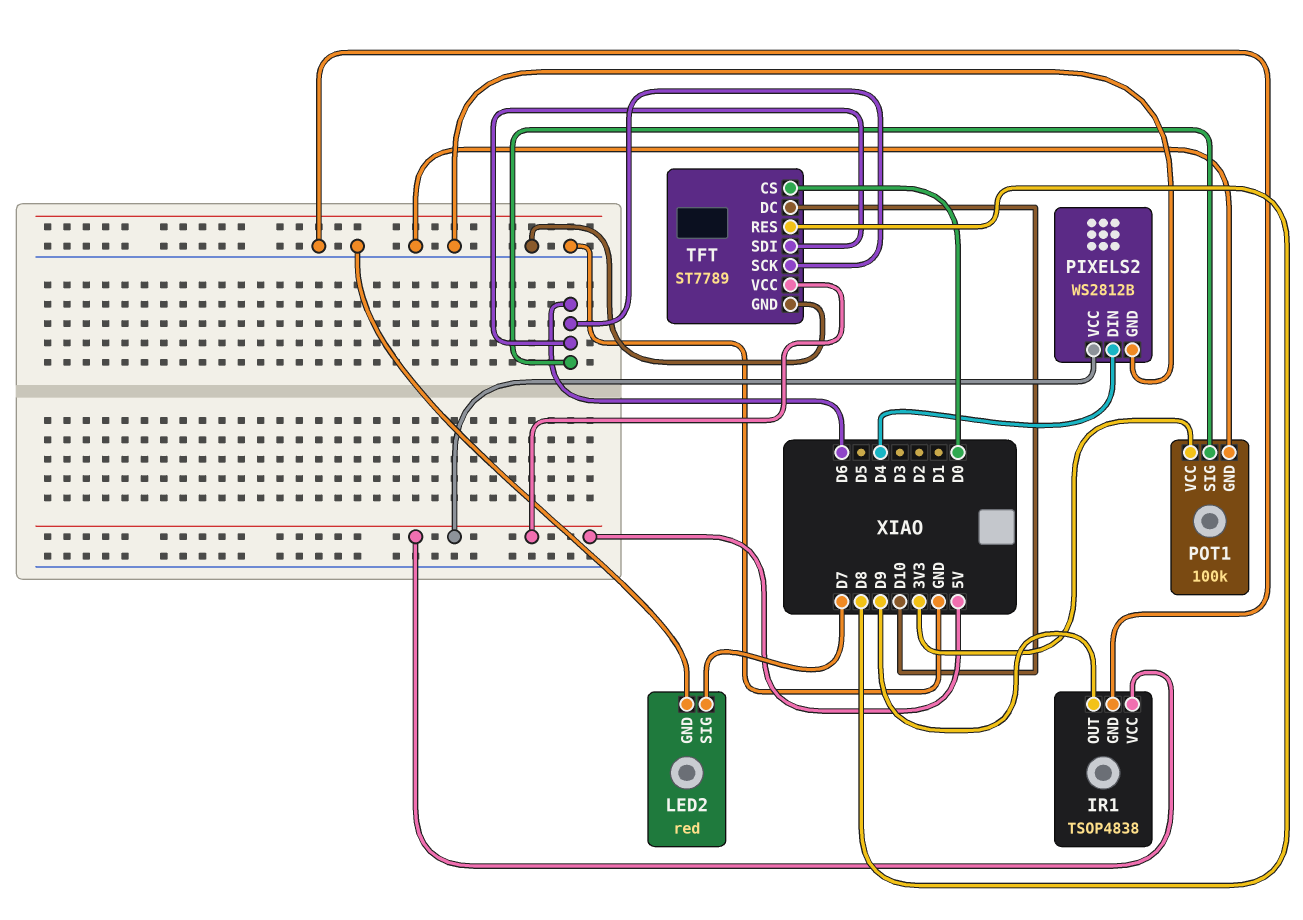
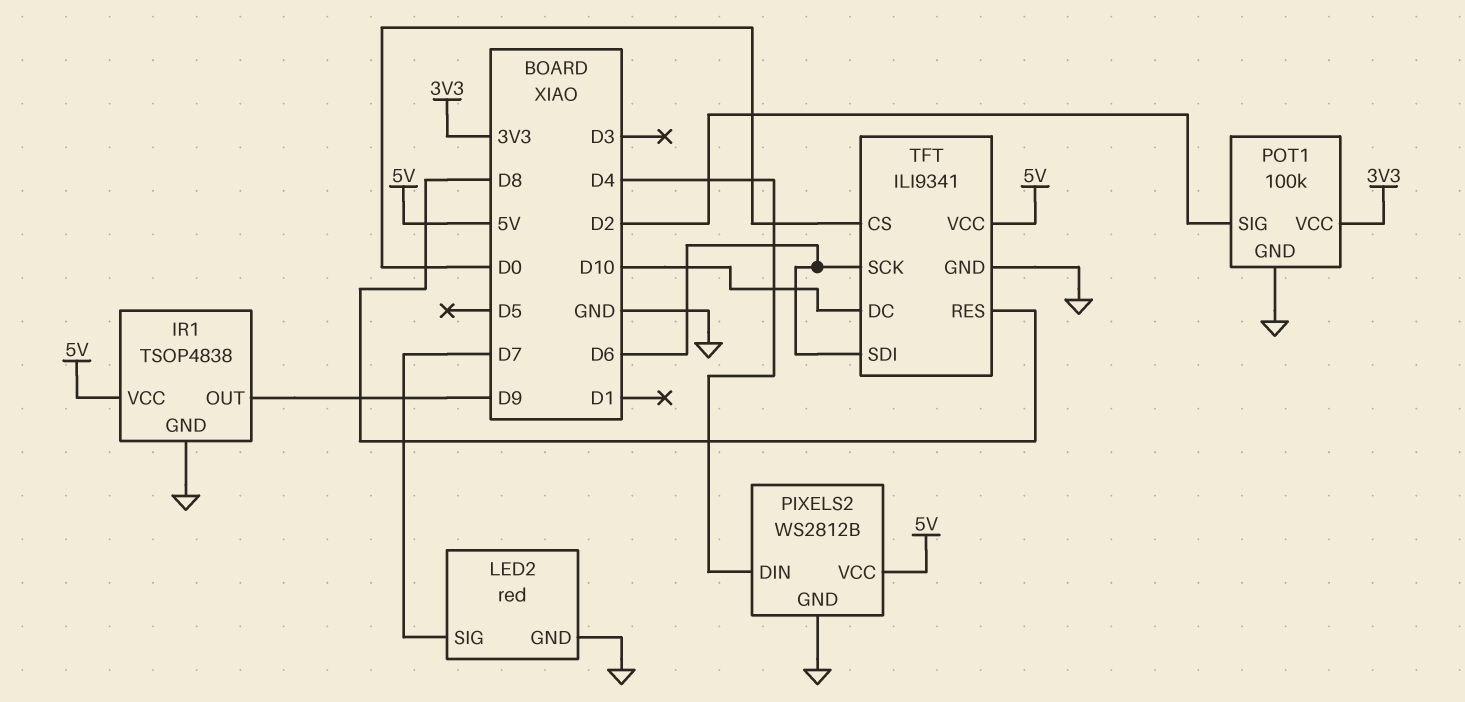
POT1 pin SIG: D6 -> D2
TFT: ST7789 -> ILI9341

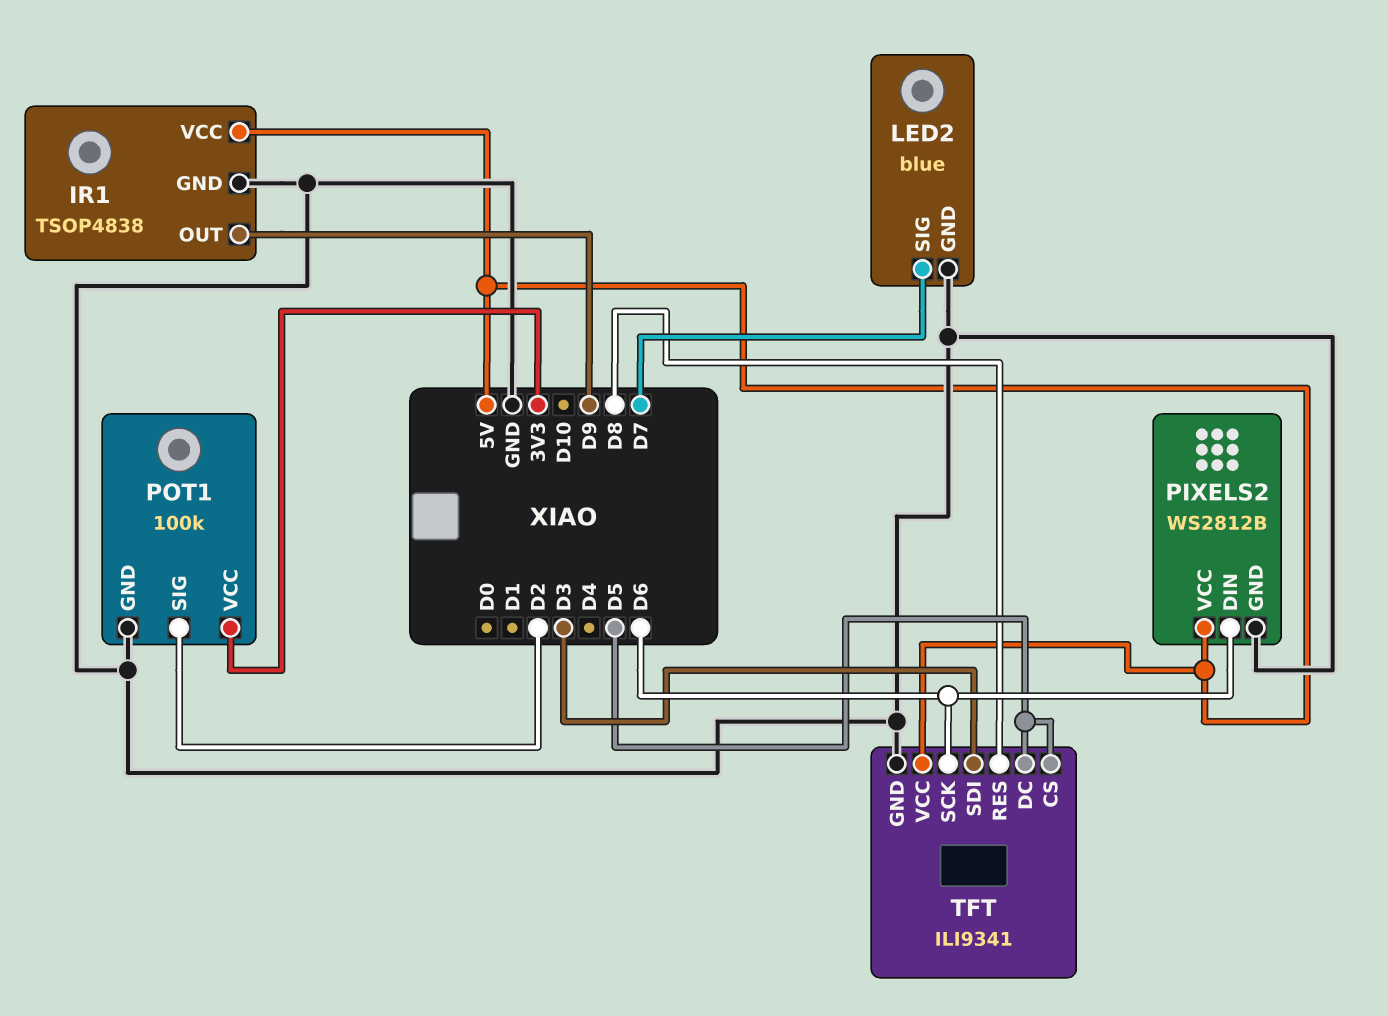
LED2: red -> blue
PIXELS2 pin DIN: D4 -> D6
TFT pin CS: D0 -> D5
TFT pin DC: D10 -> D5
TFT pin SDI: D6 -> D3

